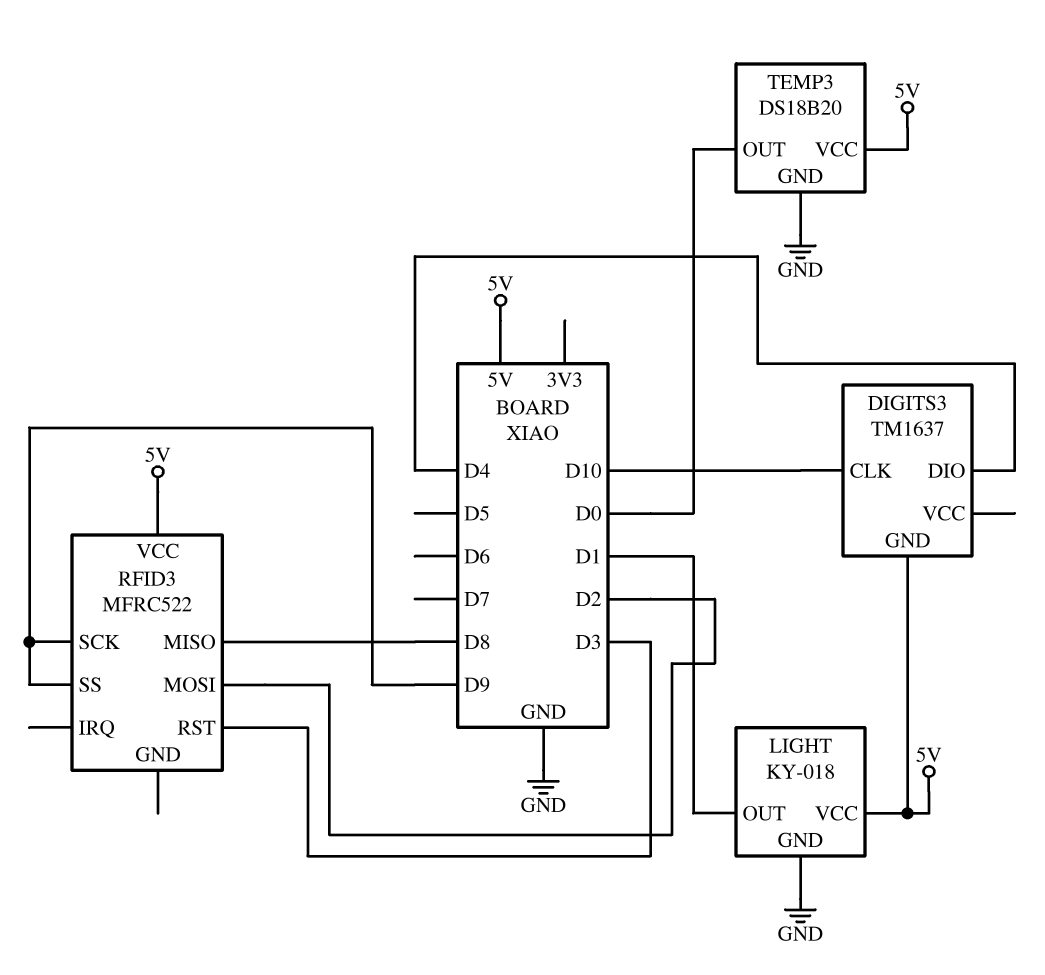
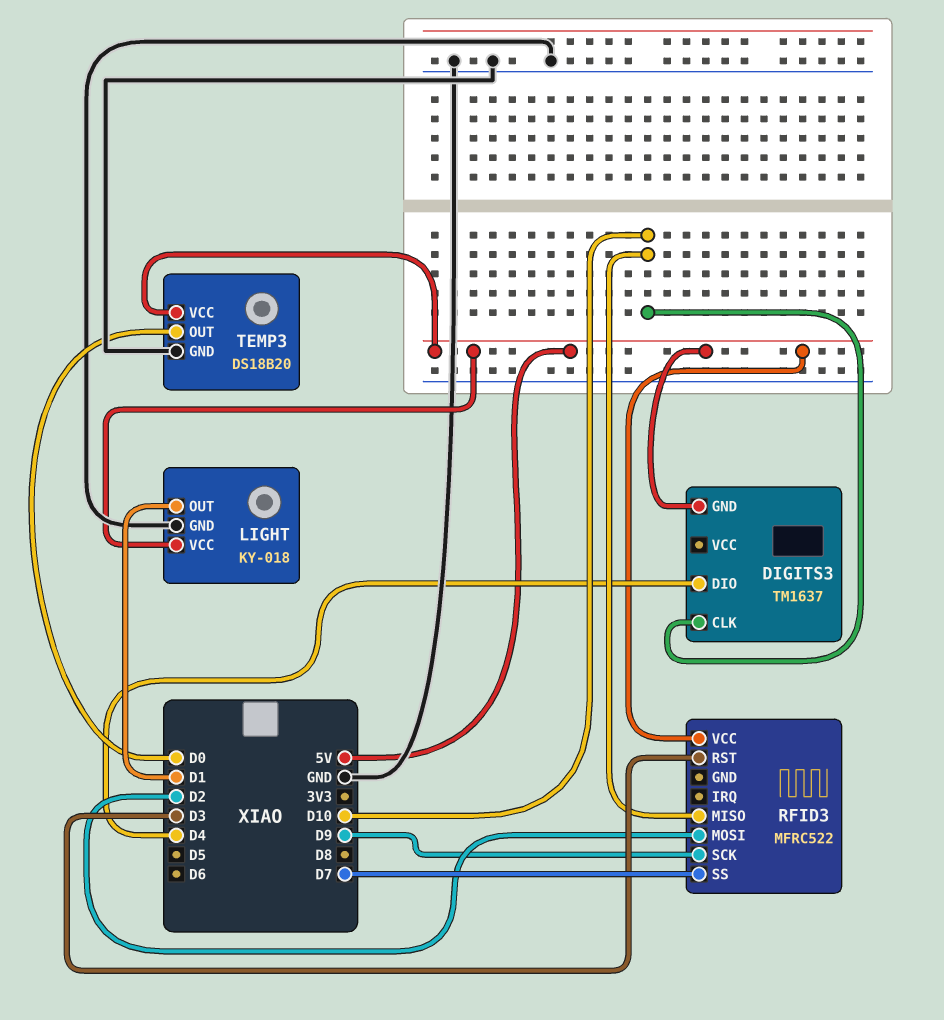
RFID3 pin MISO: D8 -> D10
RFID3 pin SS: D9 -> D7

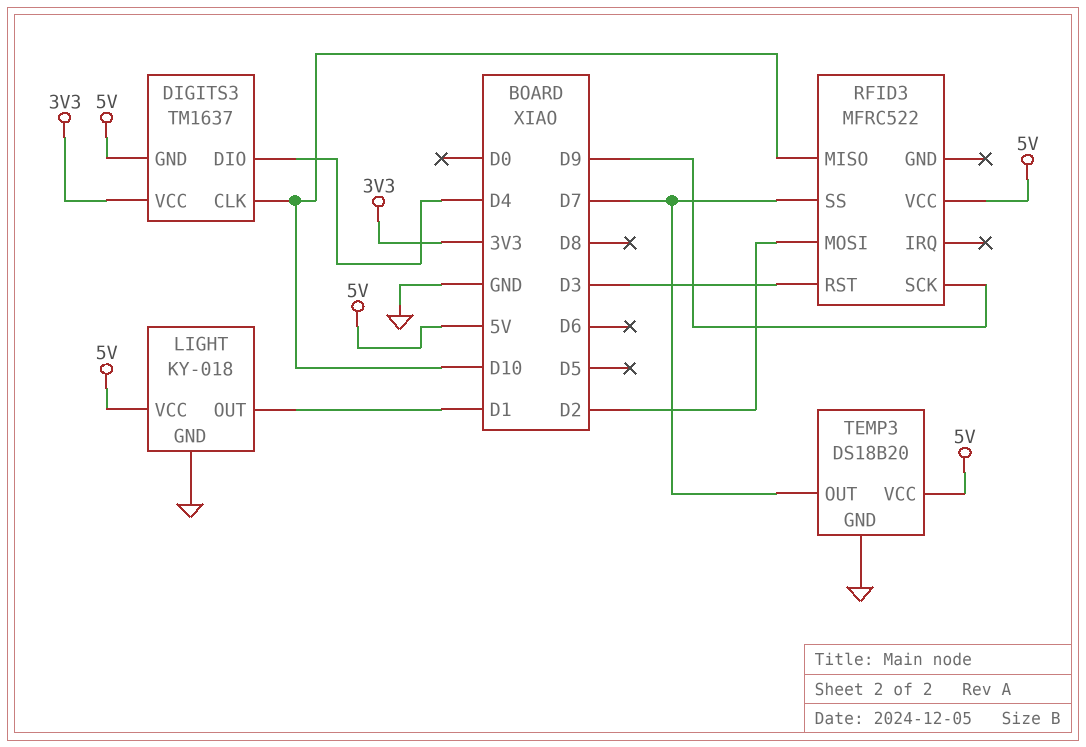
DIGITS3 pin VCC: none -> 3V3
TEMP3 pin OUT: D0 -> D7

